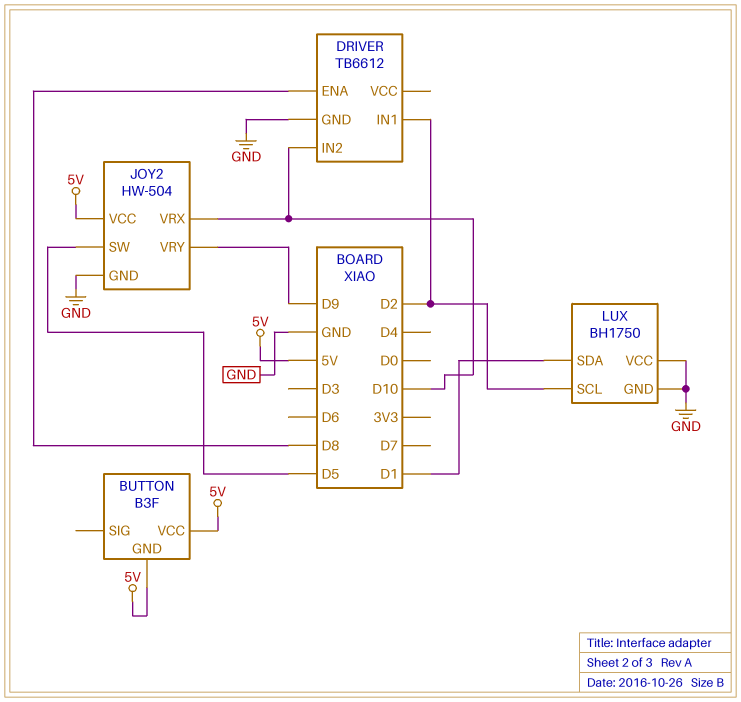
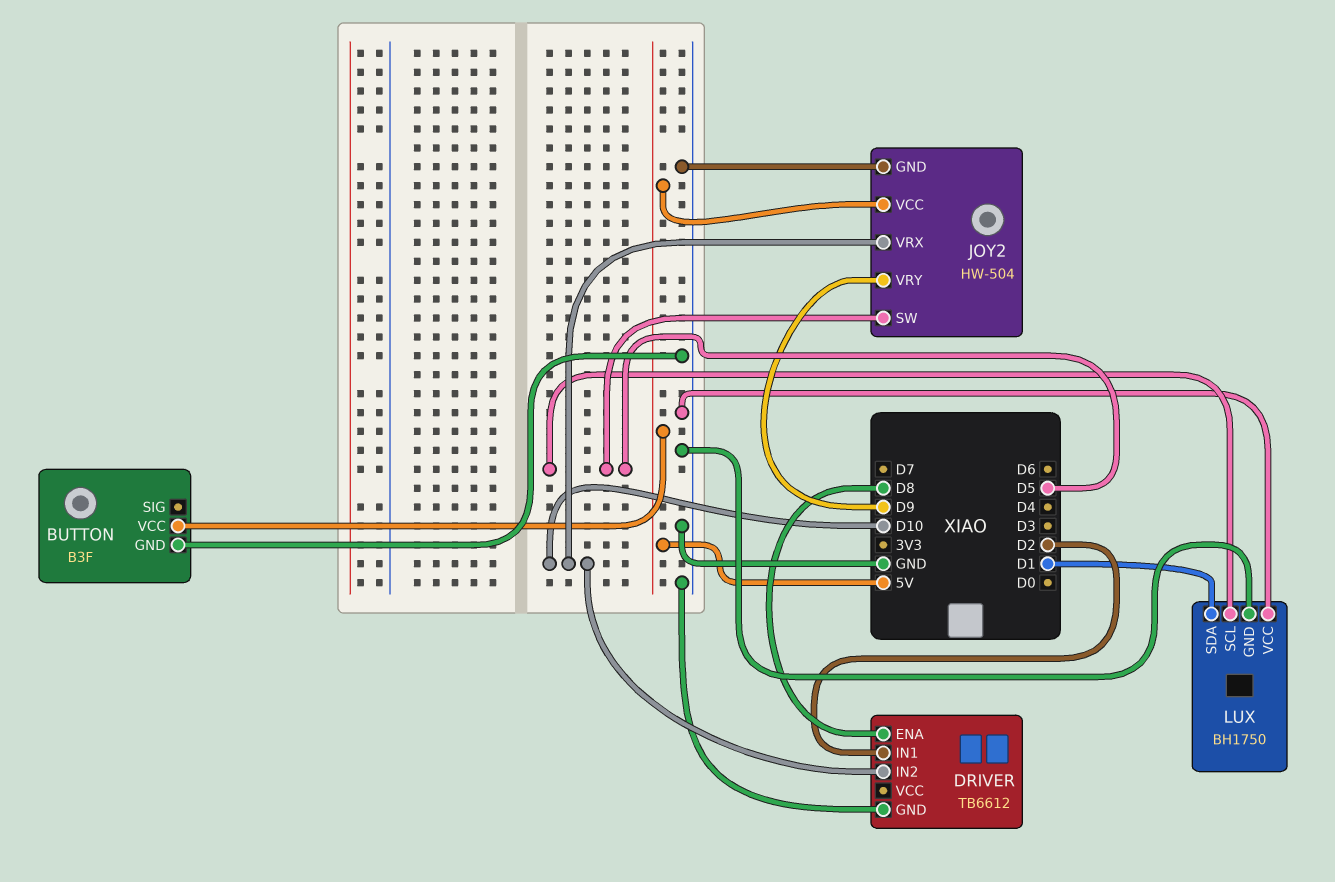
BUTTON pin GND: 5V -> GND
LUX pin SCL: D2 -> D5

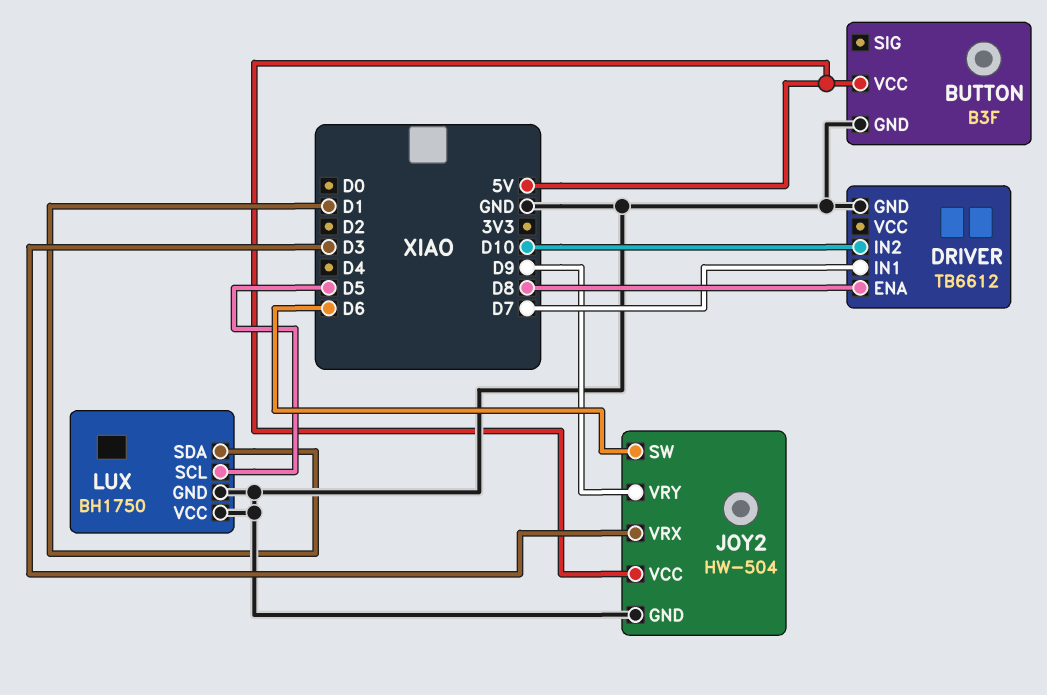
DRIVER pin IN1: D2 -> D7
JOY2 pin SW: D5 -> D6
JOY2 pin VRX: D10 -> D3

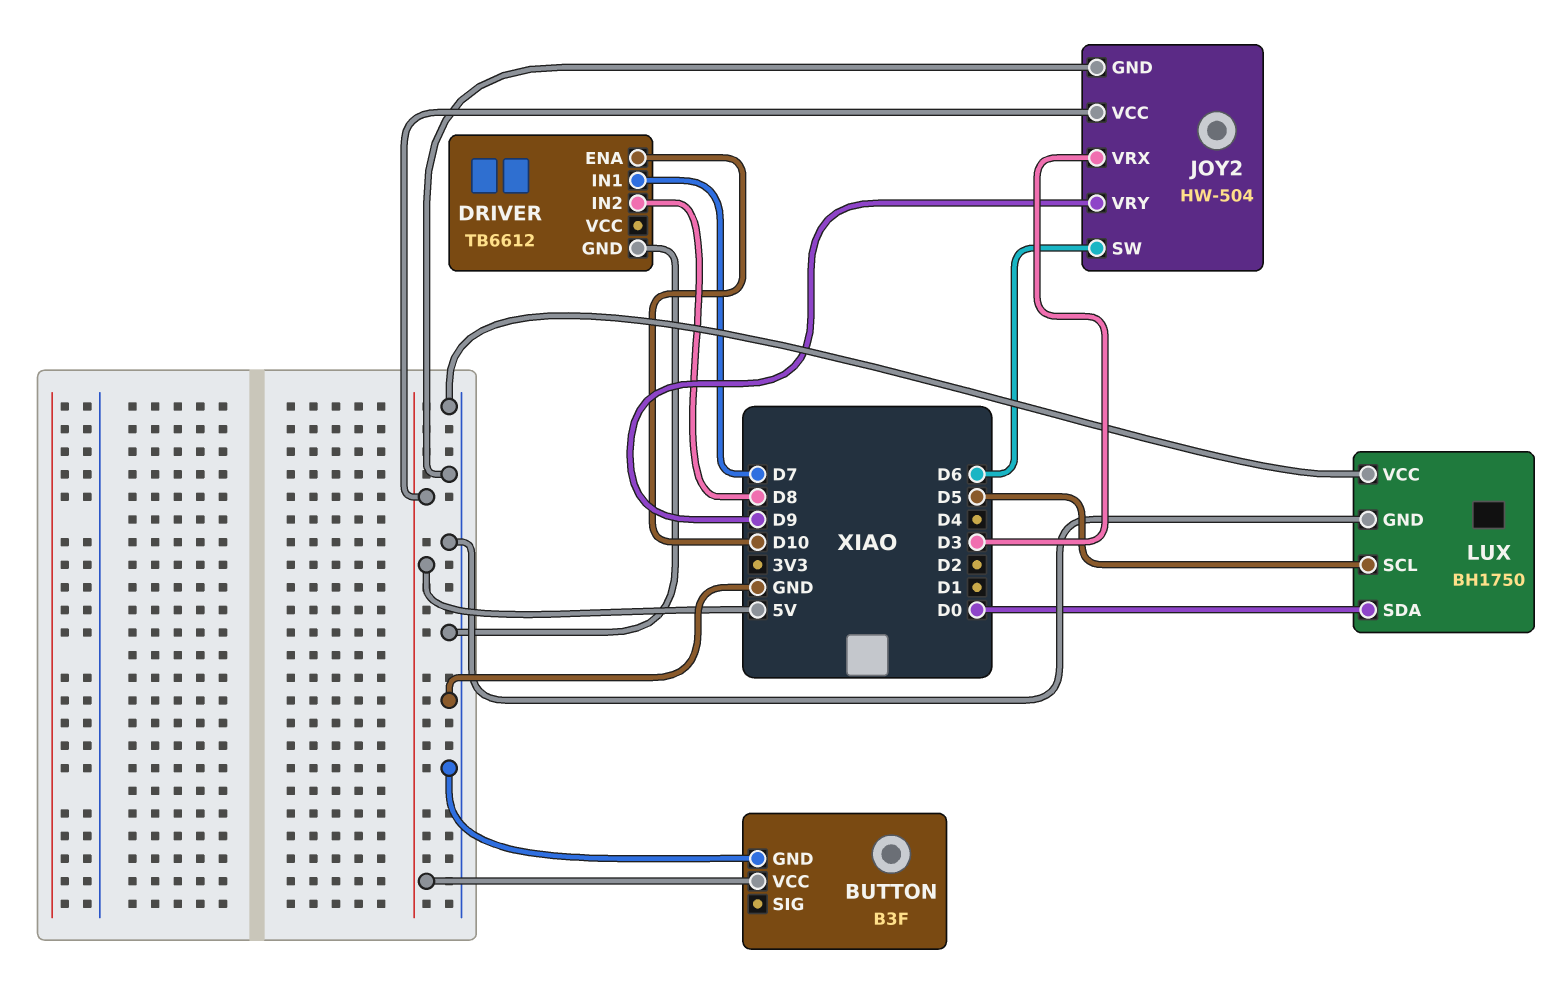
DRIVER pin ENA: D8 -> D10
DRIVER pin IN2: D10 -> D8
LUX pin SDA: D1 -> D0

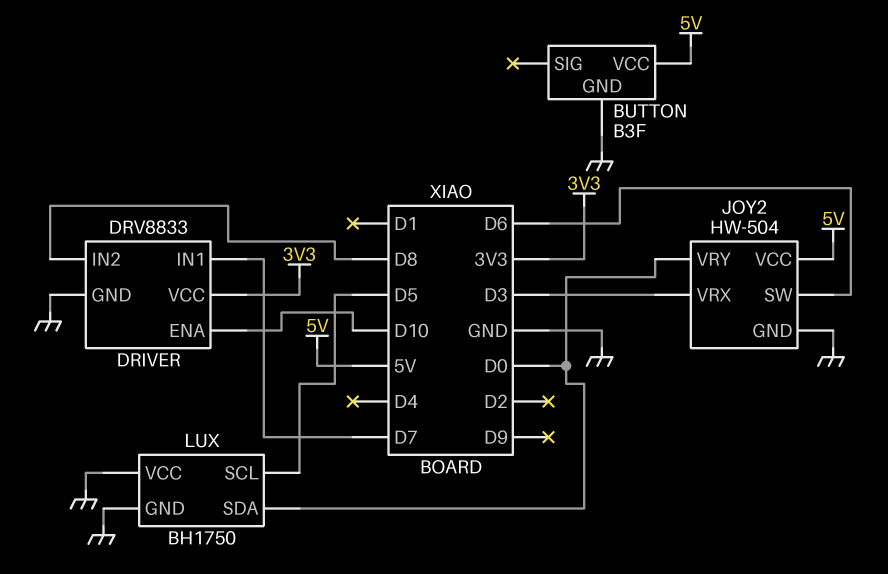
DRIVER: TB6612 -> DRV8833
DRIVER pin VCC: none -> 3V3
JOY2 pin VRY: D9 -> D0

